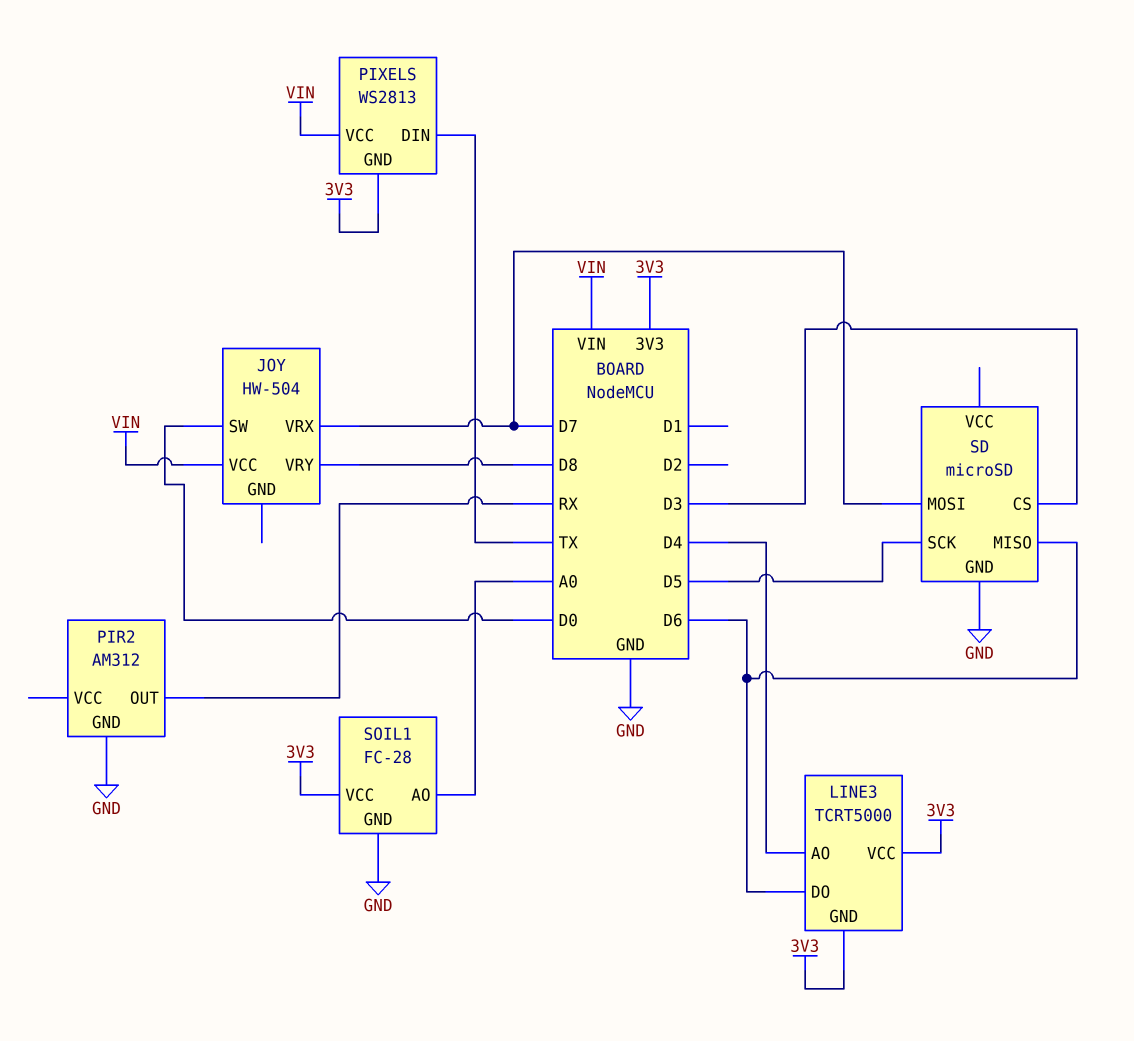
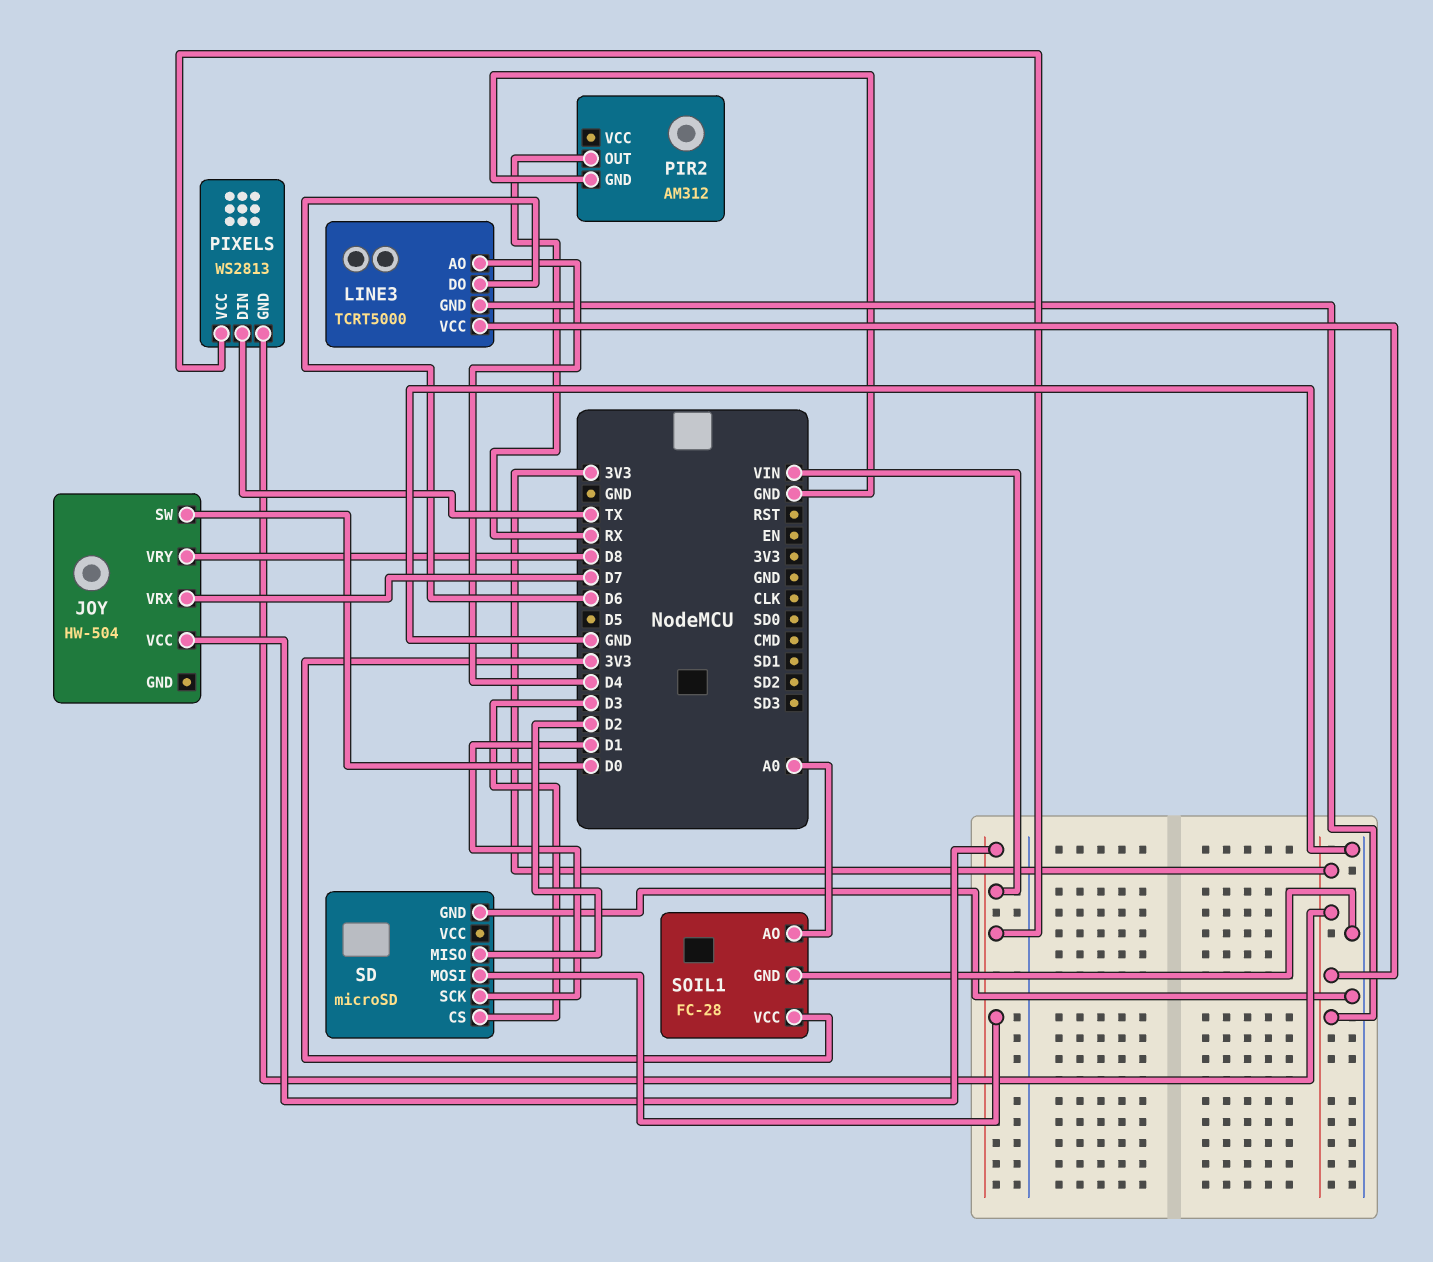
SD pin MISO: D6 -> D2
SD pin MOSI: D7 -> VIN
SD pin SCK: D5 -> D1

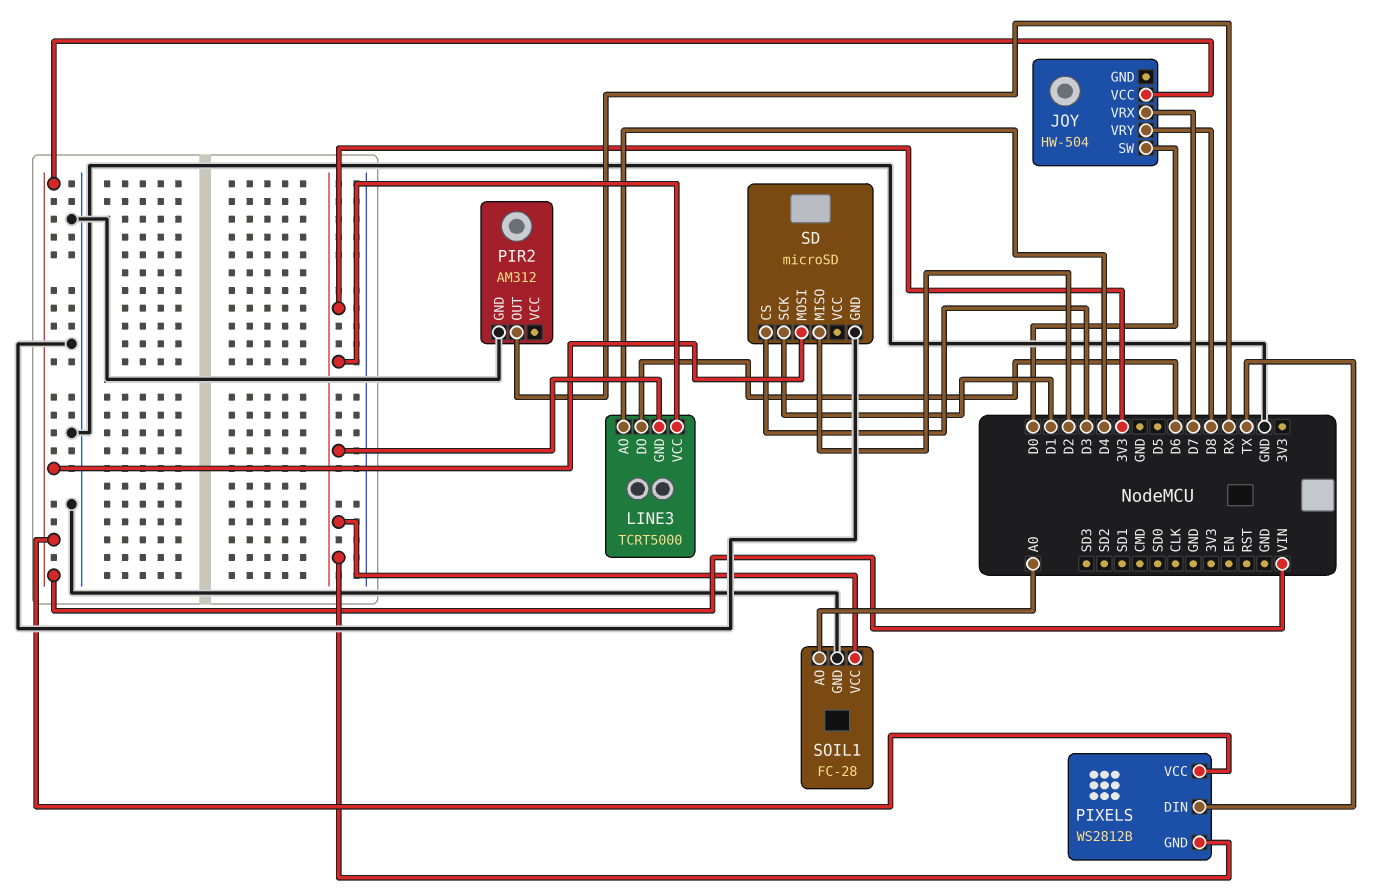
PIXELS: WS2813 -> WS2812B

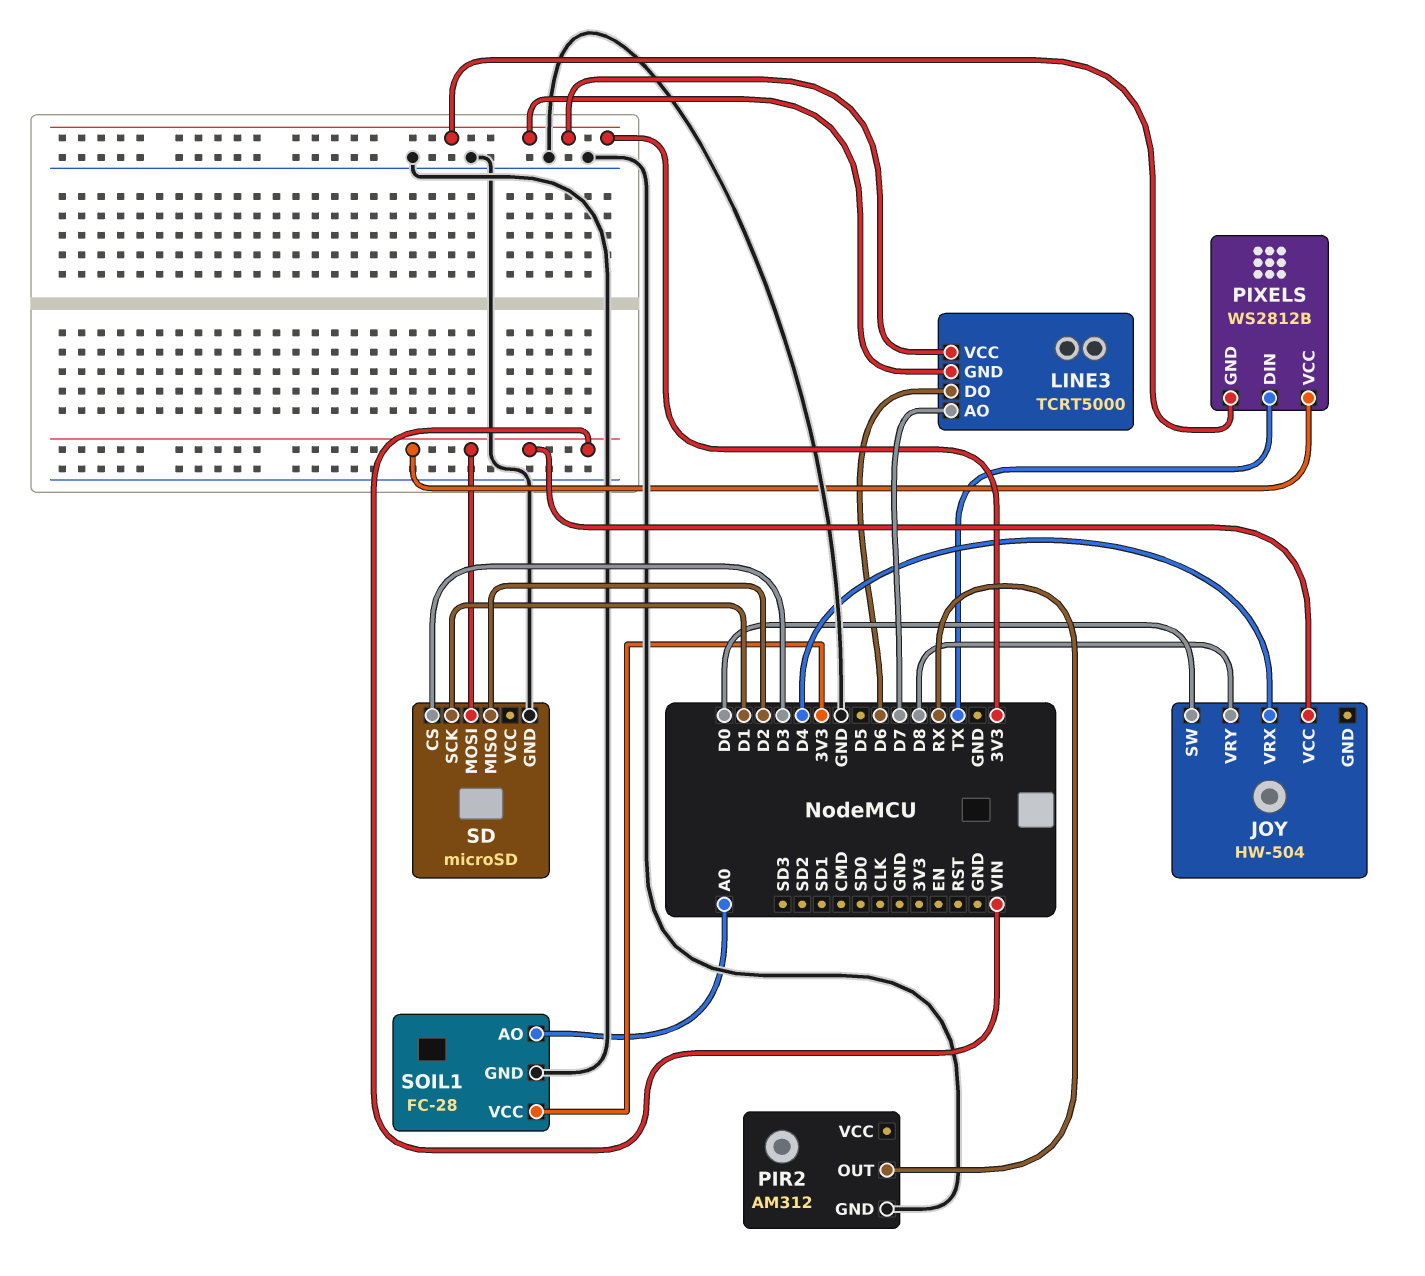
JOY pin VRX: D7 -> D4
LINE3 pin AO: D4 -> D7

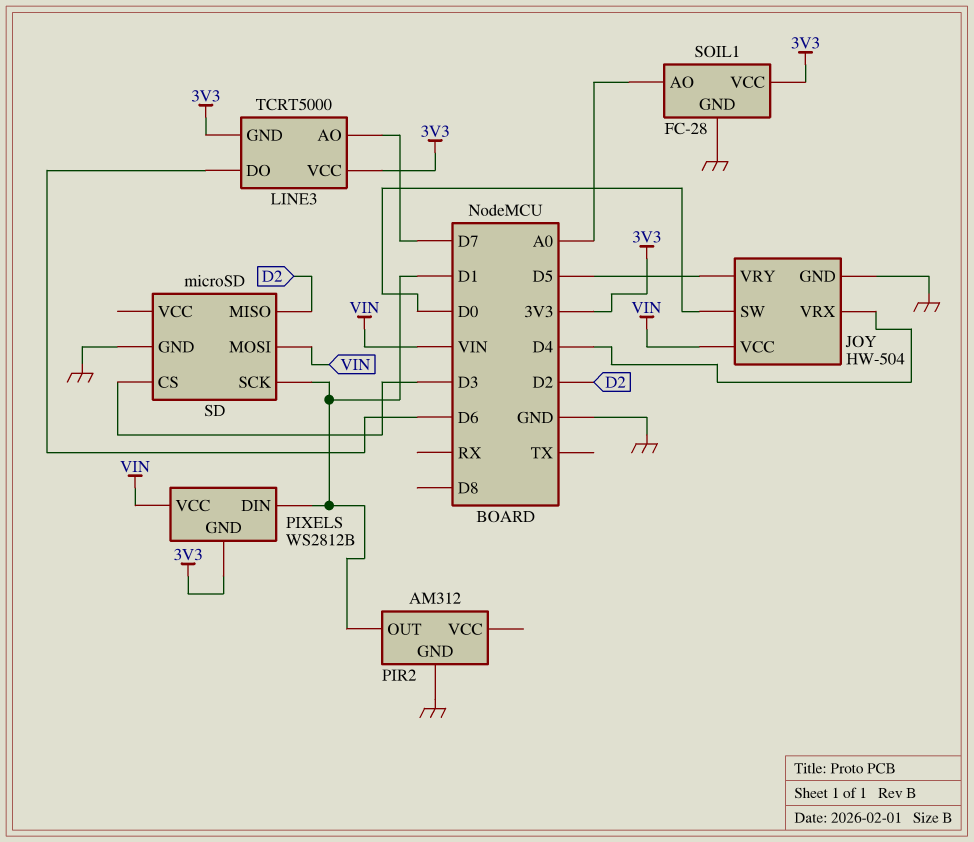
JOY pin GND: none -> GND
JOY pin VRY: D8 -> D5
PIR2 pin OUT: RX -> D1
PIXELS pin DIN: TX -> D1

